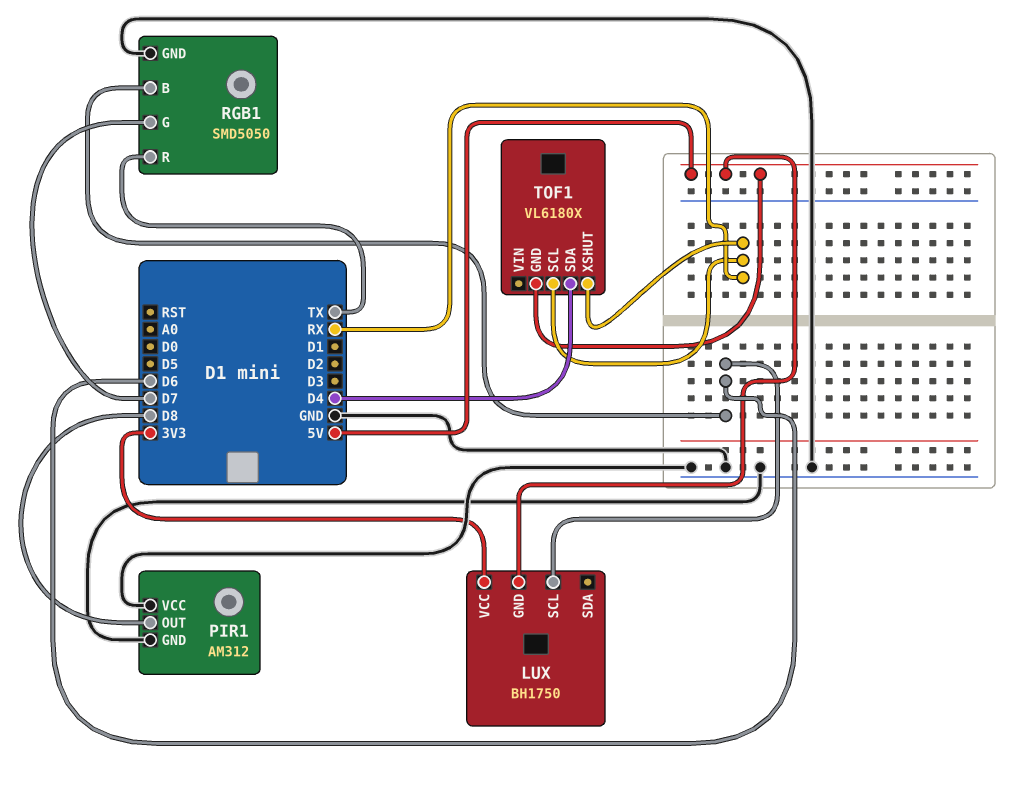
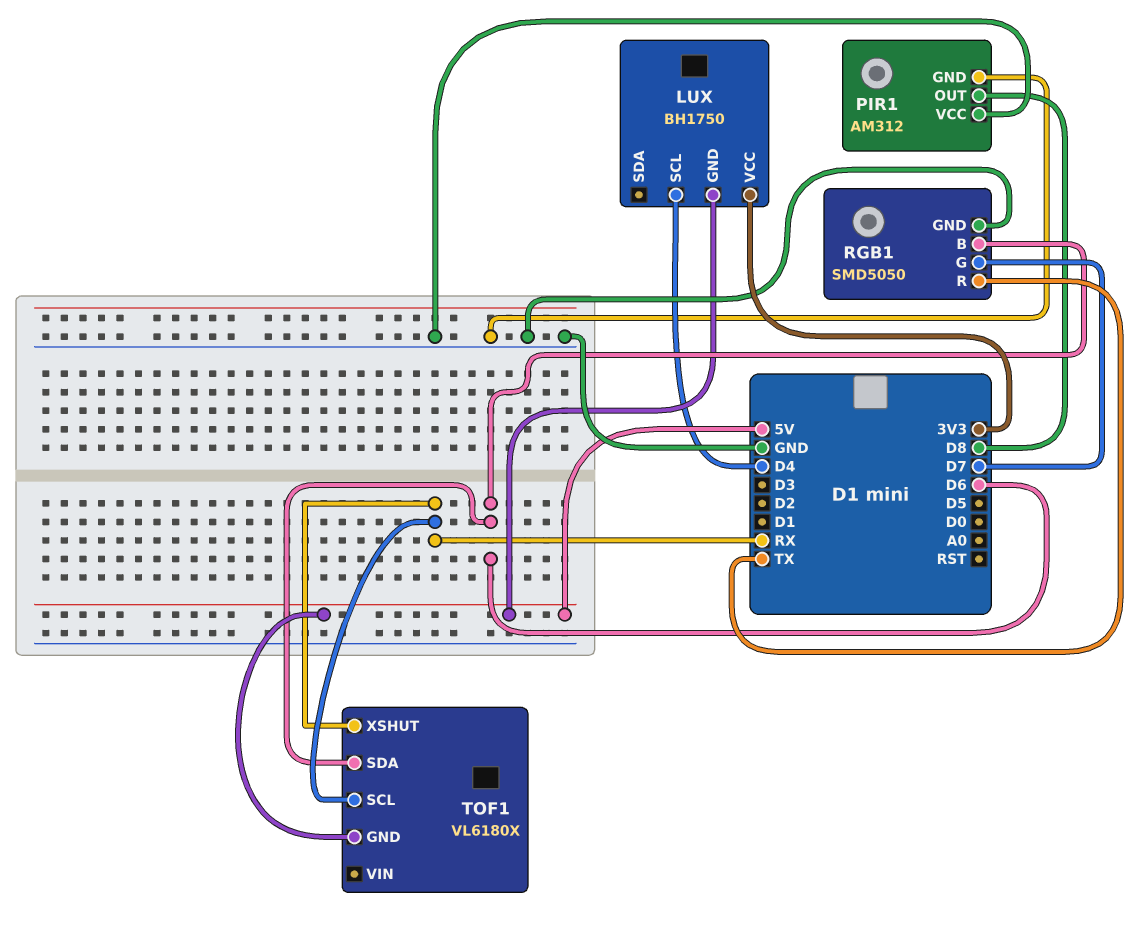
LUX pin SCL: D6 -> D4
TOF1 pin SDA: D4 -> D6

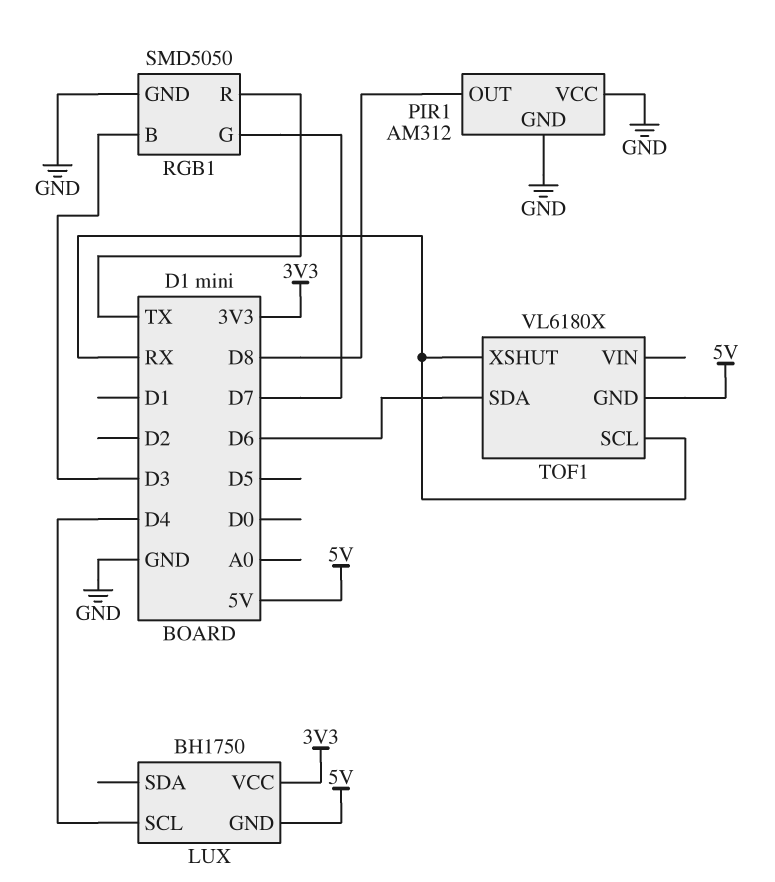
RGB1 pin B: D6 -> D3

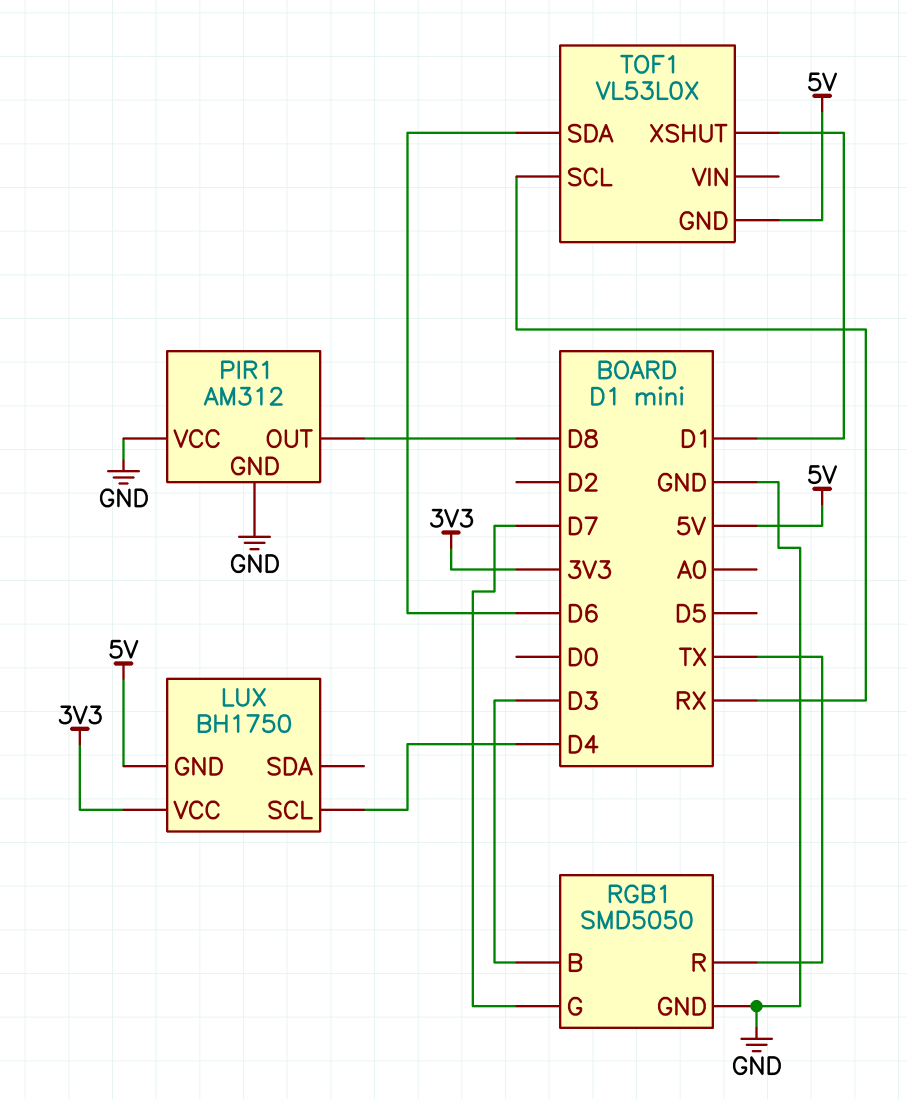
TOF1: VL6180X -> VL53L0X
TOF1 pin XSHUT: RX -> D1

